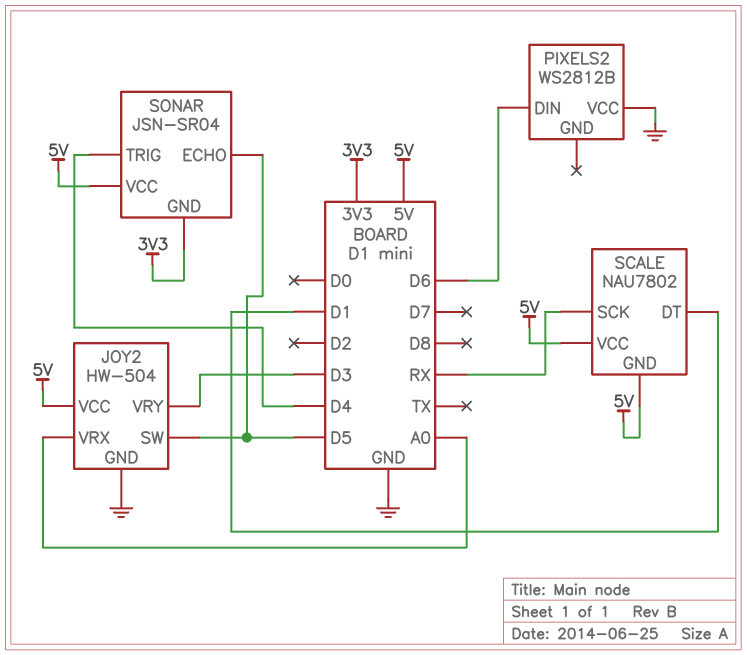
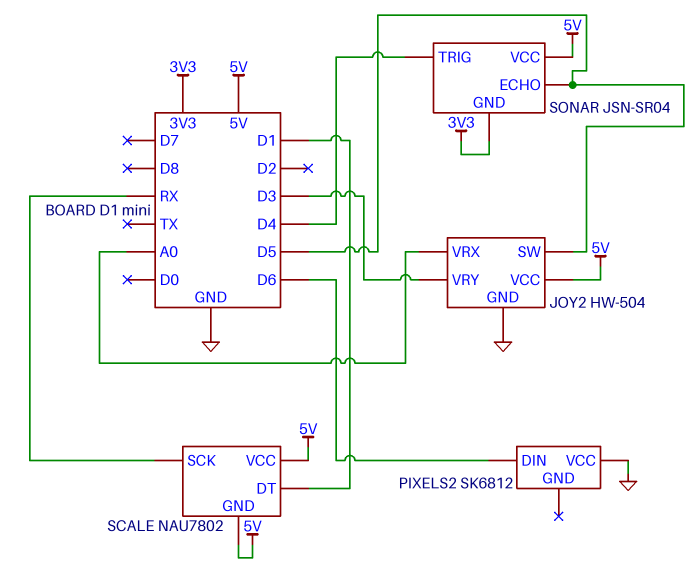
PIXELS2: WS2812B -> SK6812

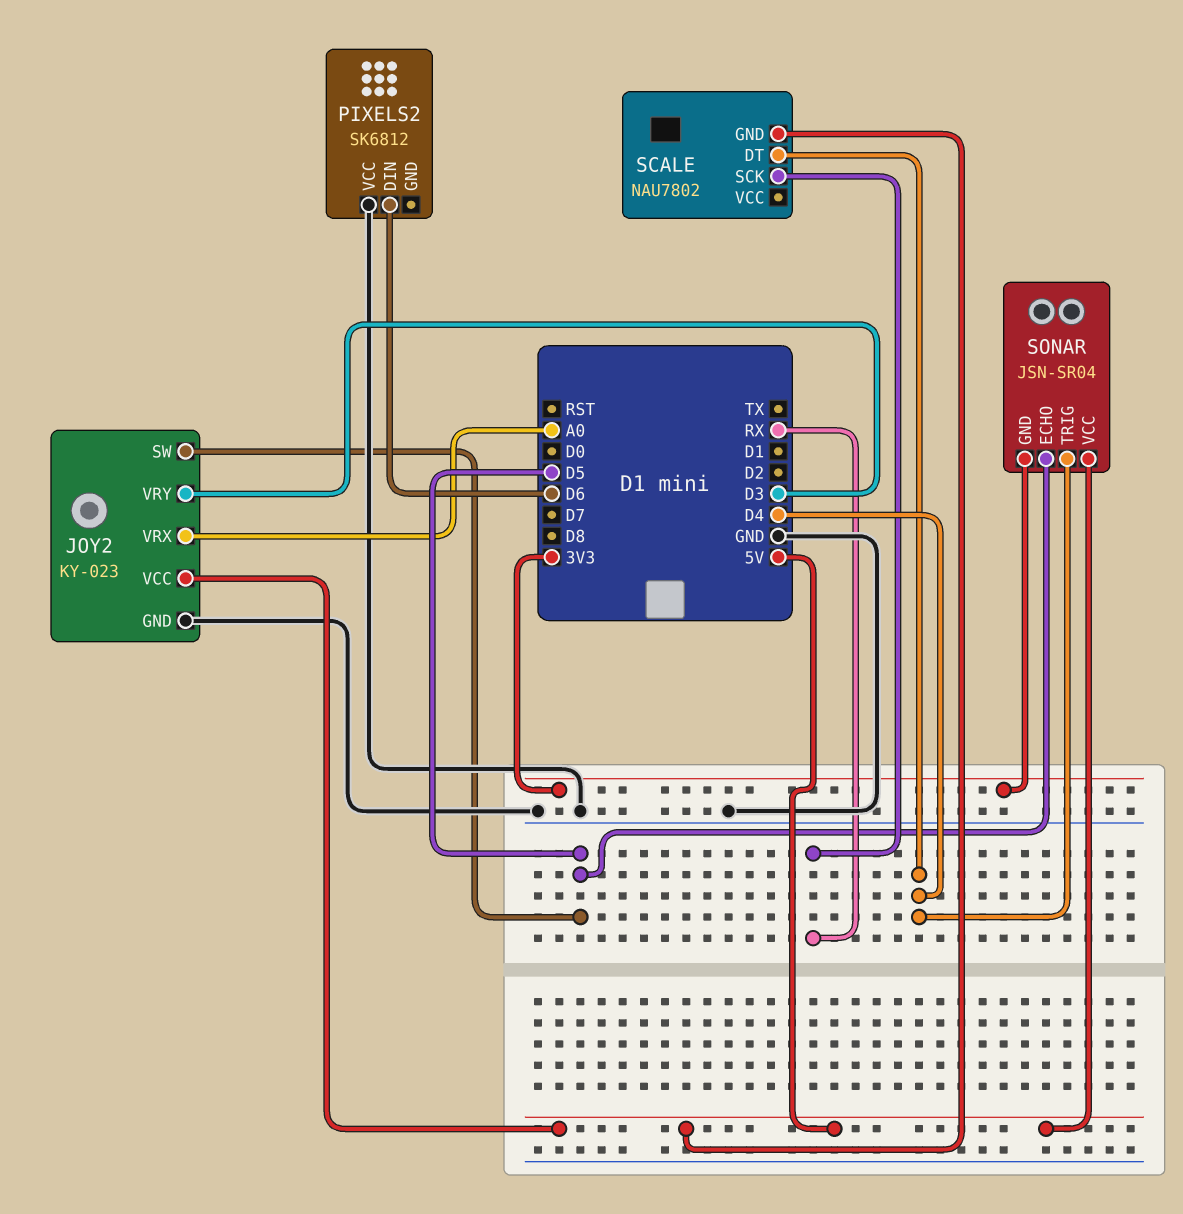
JOY2: HW-504 -> KY-023
SCALE pin DT: D1 -> D4
SCALE pin VCC: 5V -> none

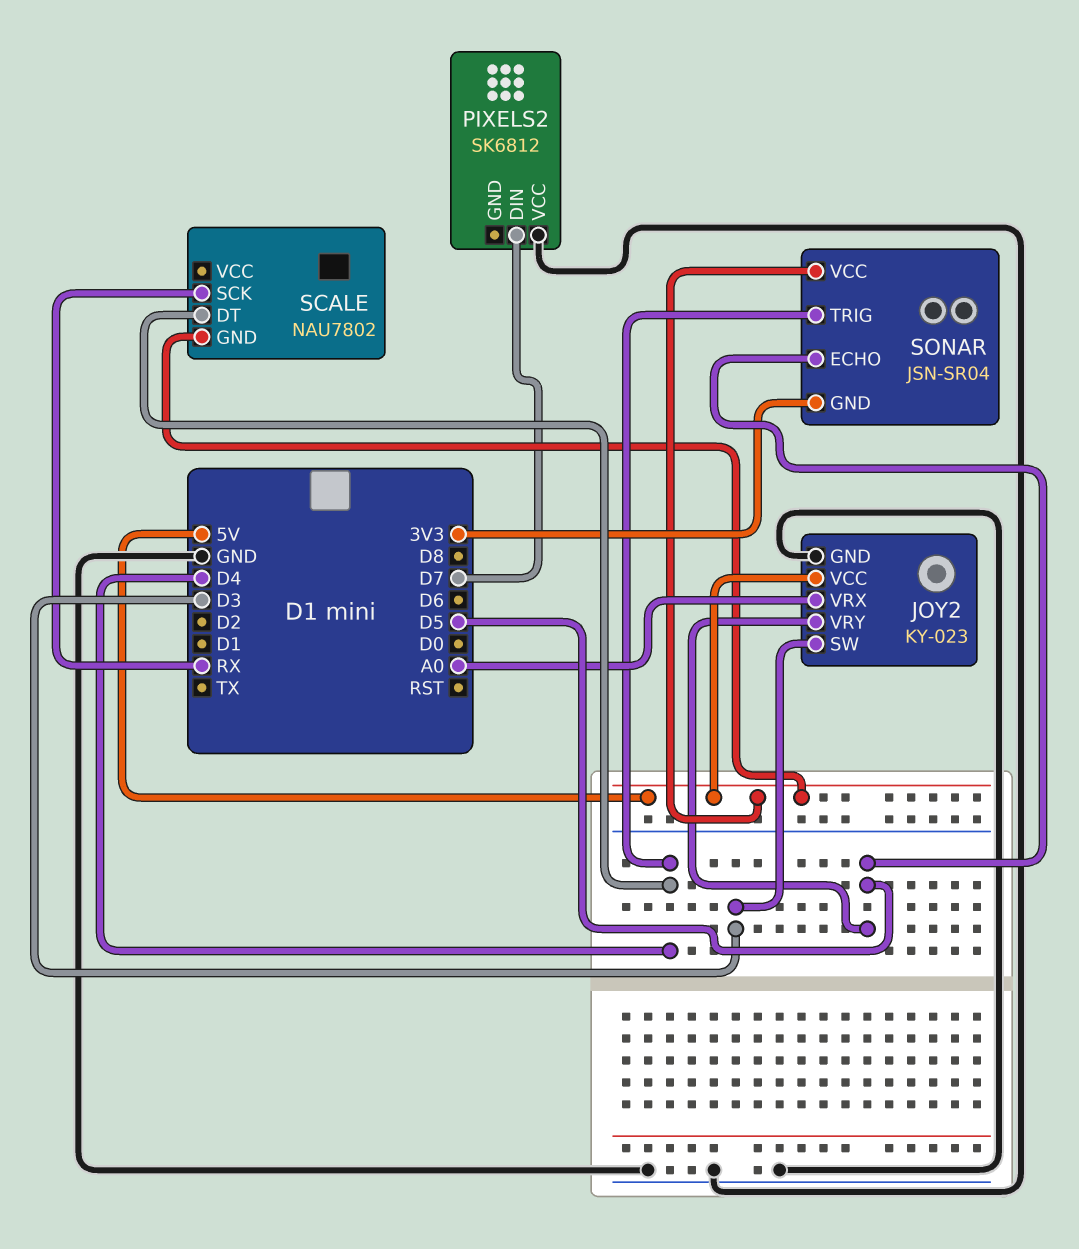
JOY2 pin SW: D5 -> D3
JOY2 pin VRY: D3 -> D5
PIXELS2 pin DIN: D6 -> D7

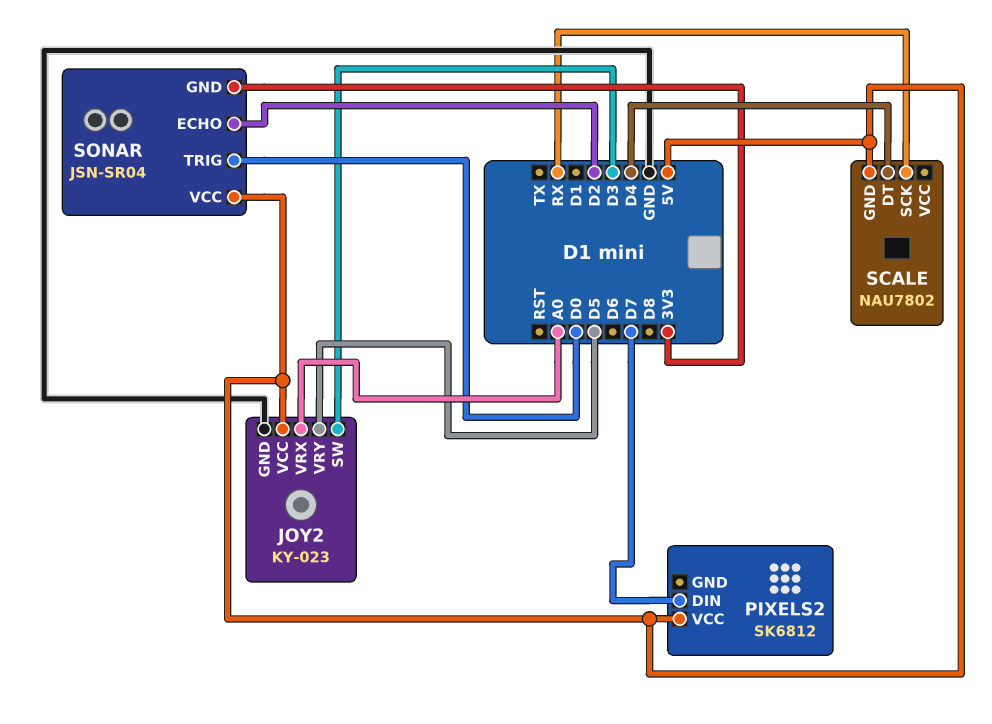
PIXELS2 pin VCC: GND -> 5V
SONAR pin ECHO: D5 -> D2
SONAR pin TRIG: D4 -> D0

